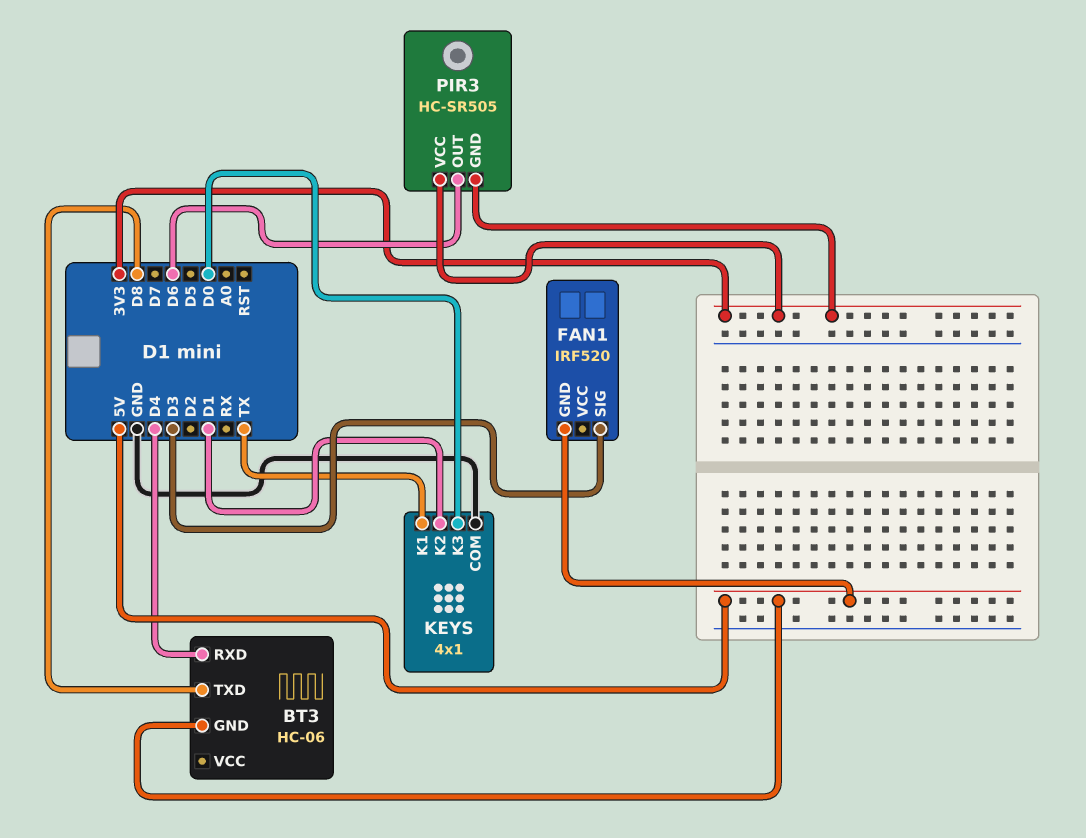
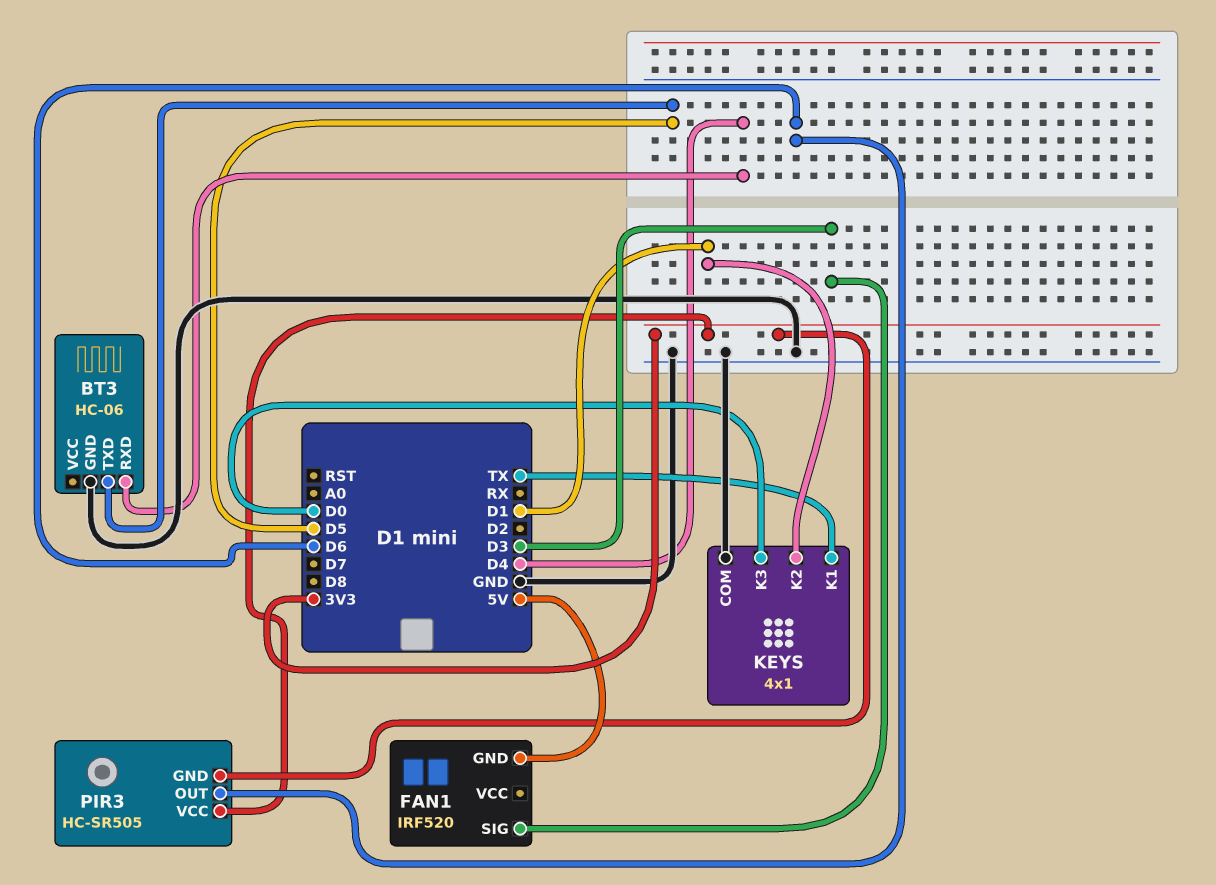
BT3 pin GND: 5V -> GND
BT3 pin TXD: D8 -> D5

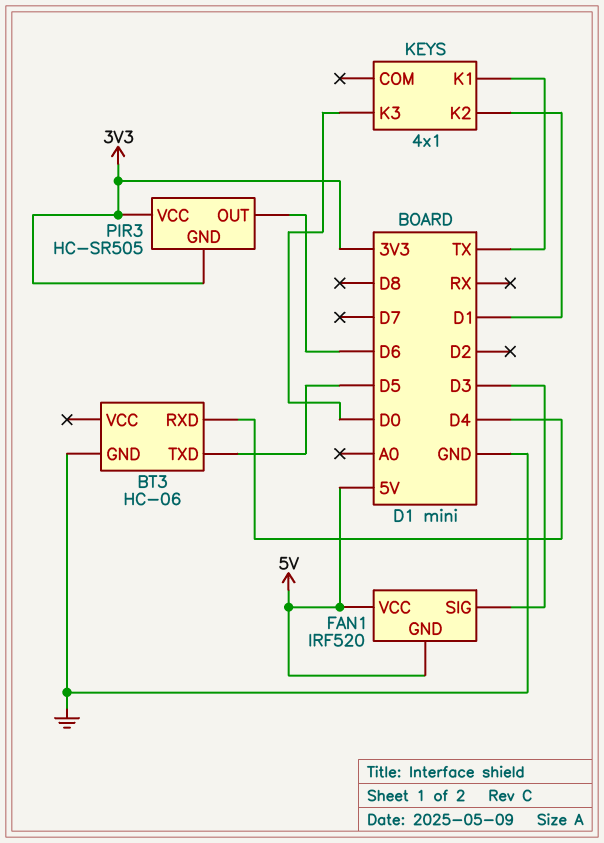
FAN1 pin VCC: none -> 5V
KEYS pin COM: GND -> none

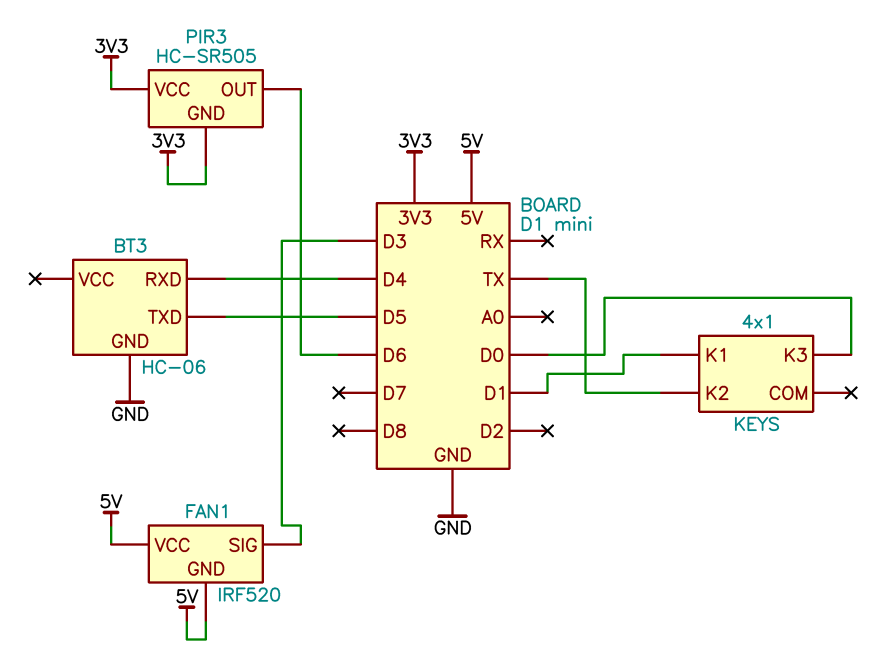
KEYS pin K1: TX -> D1
KEYS pin K2: D1 -> TX

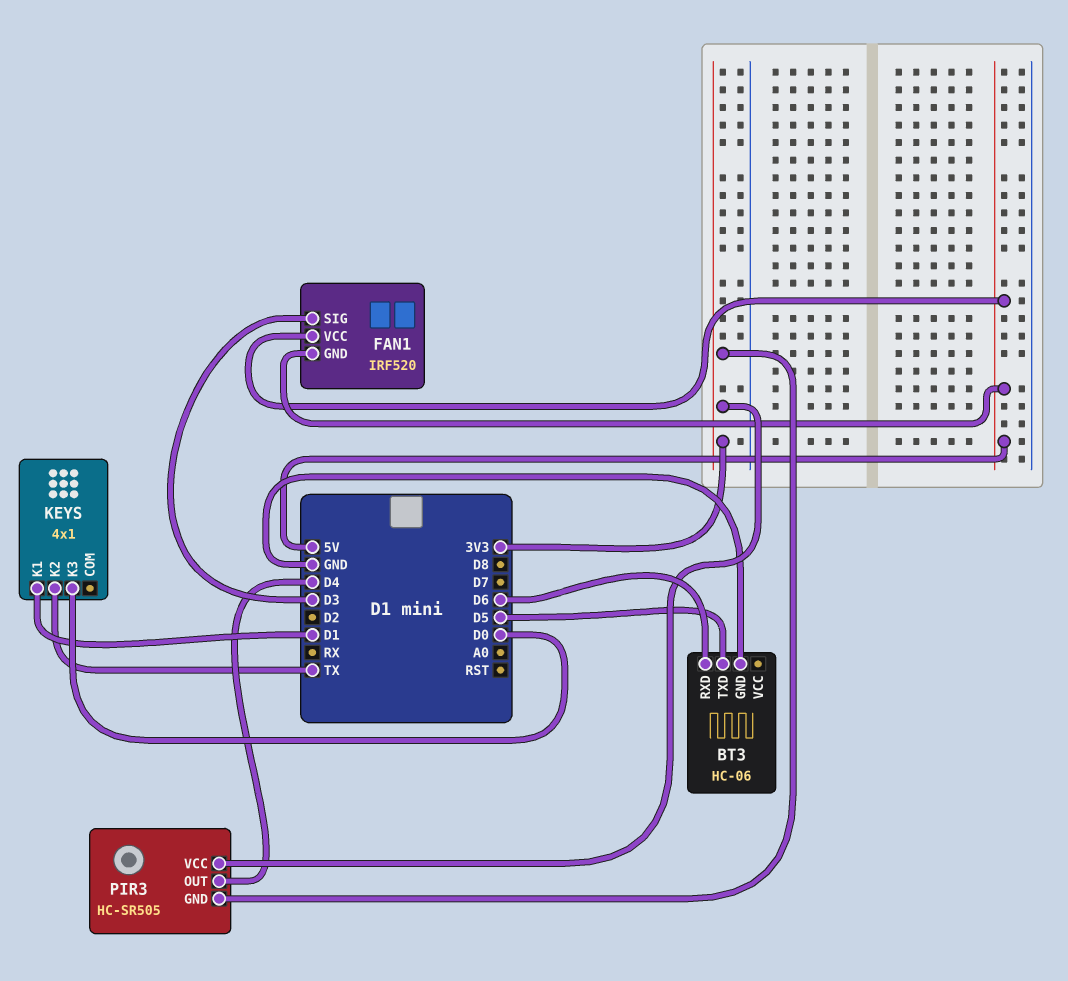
BT3 pin RXD: D4 -> D6
PIR3 pin OUT: D6 -> D4

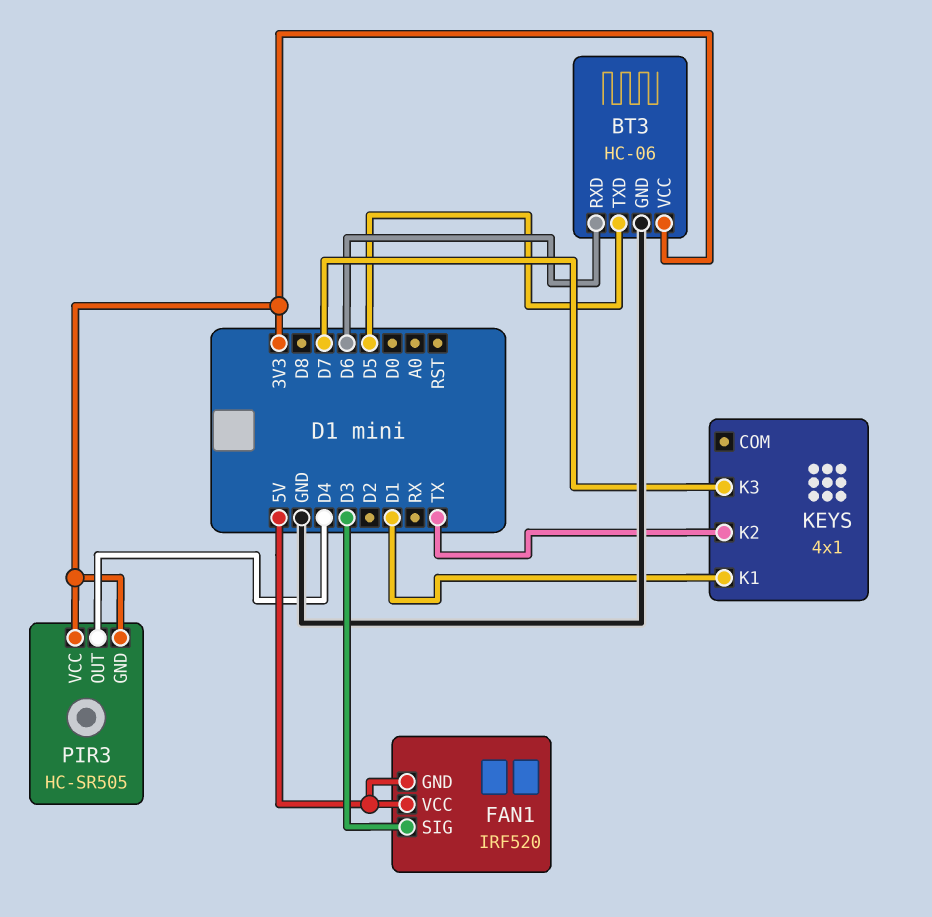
BT3 pin VCC: none -> 3V3
KEYS pin K3: D0 -> D7

